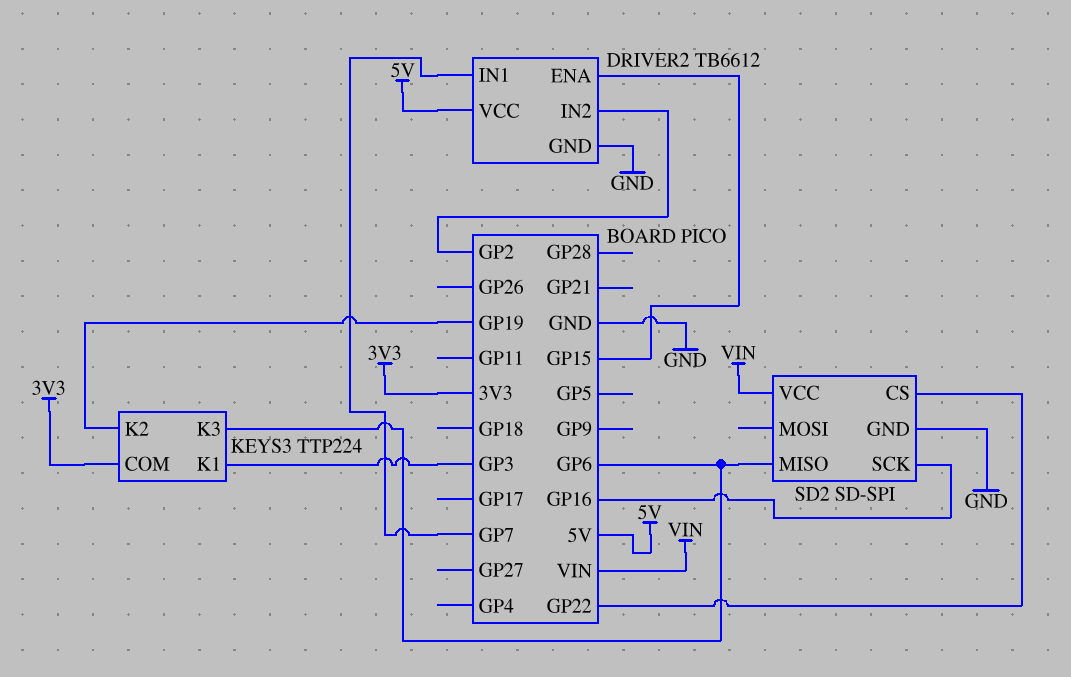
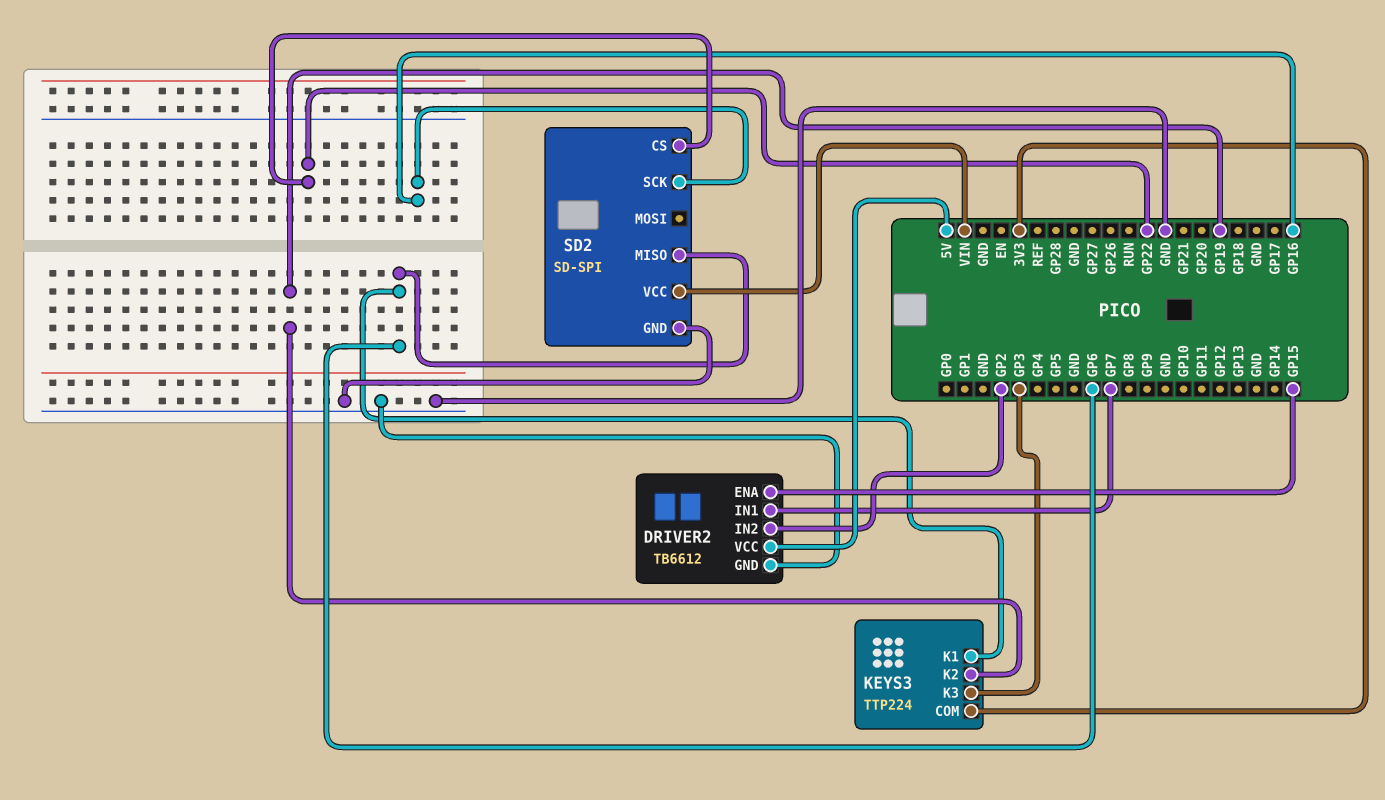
KEYS3 pin K1: GP3 -> GP6
KEYS3 pin K3: GP6 -> GP3

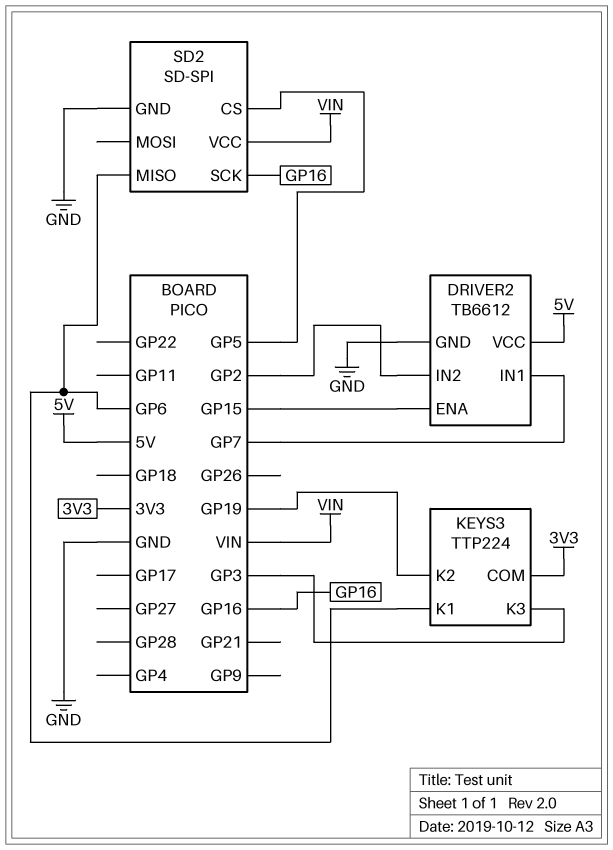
SD2 pin CS: GP22 -> GP5

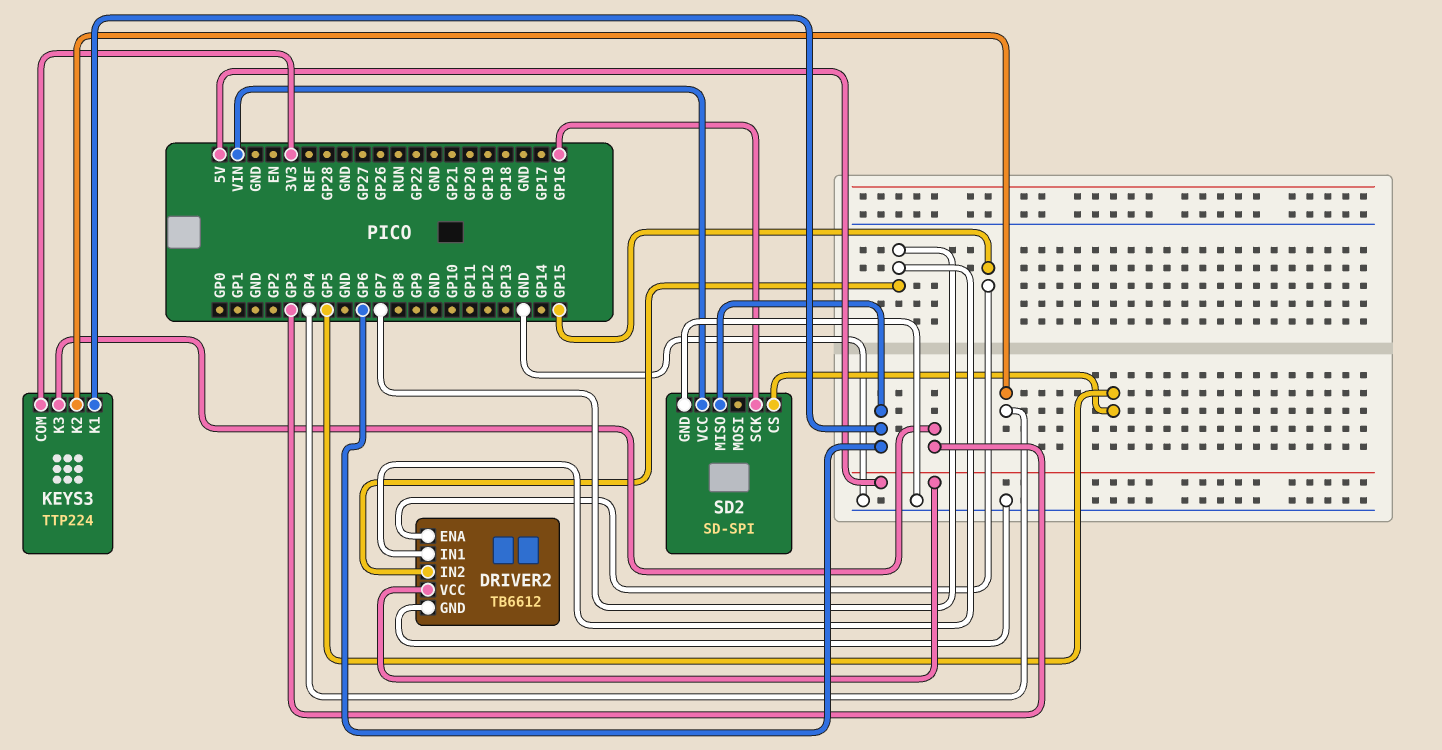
DRIVER2 pin IN2: GP2 -> GP7
KEYS3 pin K2: GP19 -> GP4

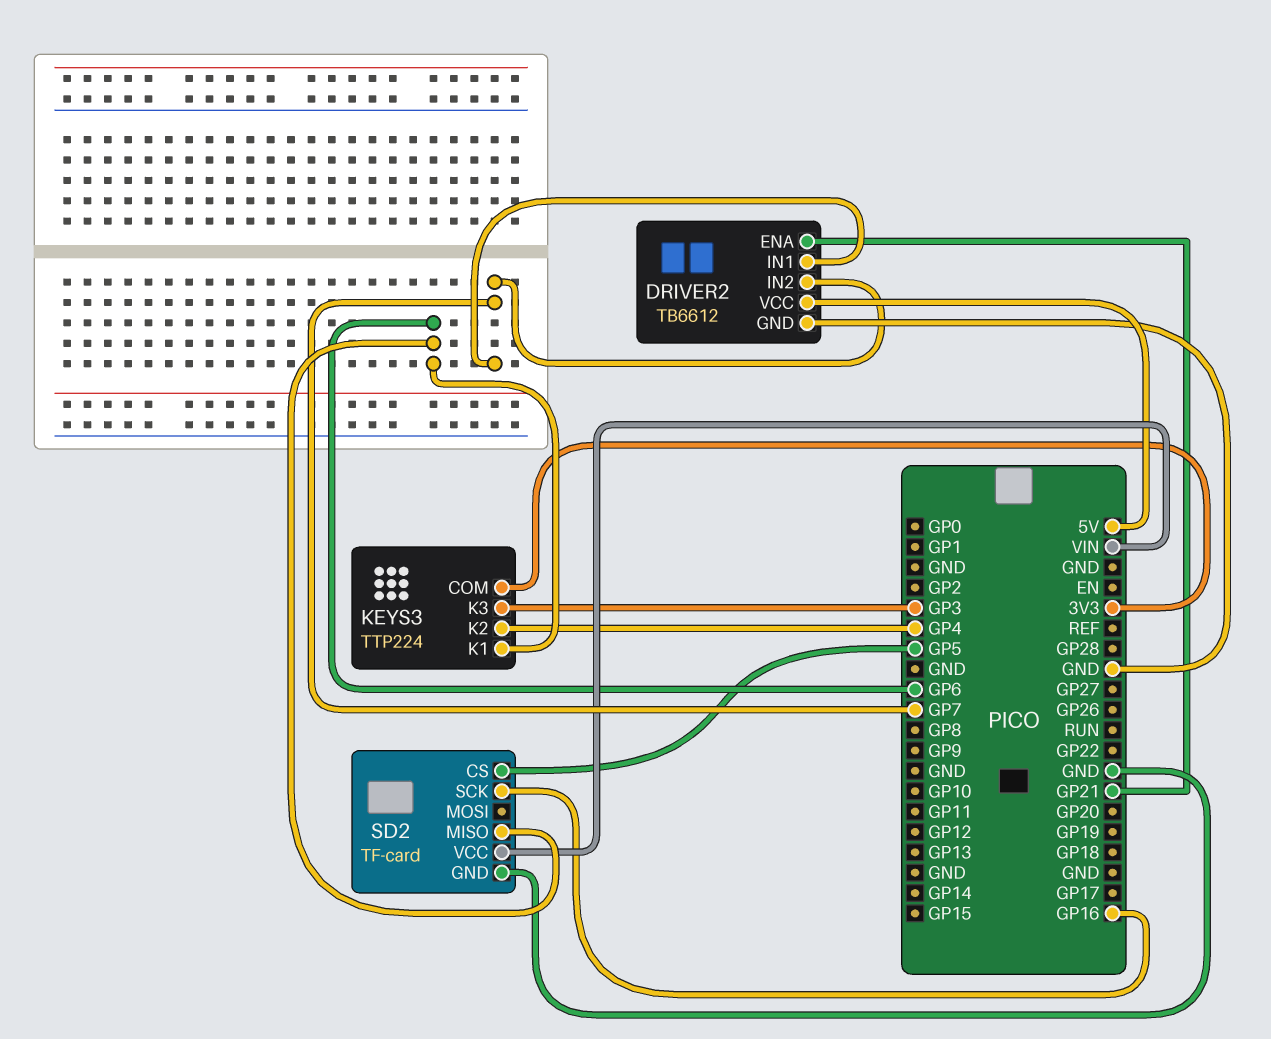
DRIVER2 pin ENA: GP15 -> GP21
SD2: SD-SPI -> TF-card

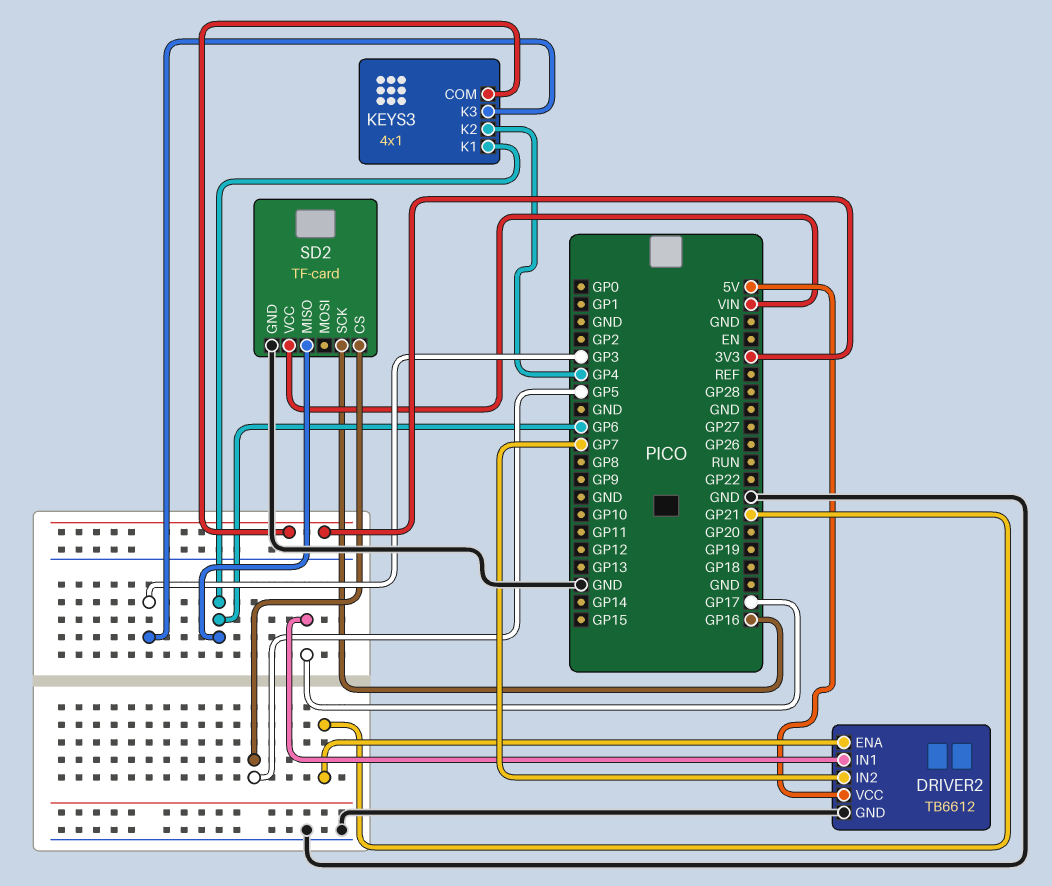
DRIVER2 pin IN1: GP7 -> GP17
KEYS3: TTP224 -> 4x1

